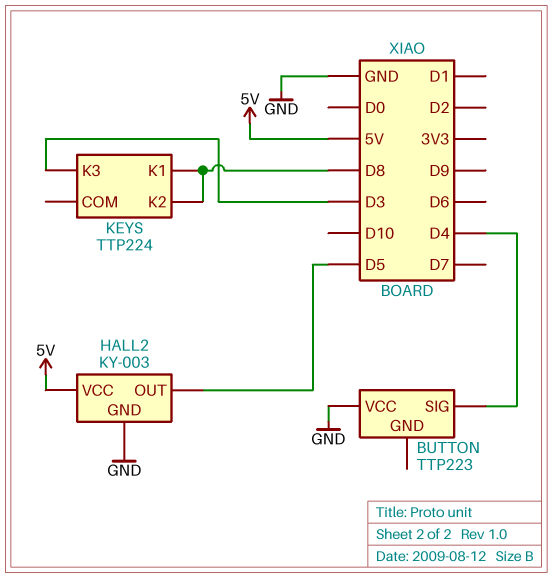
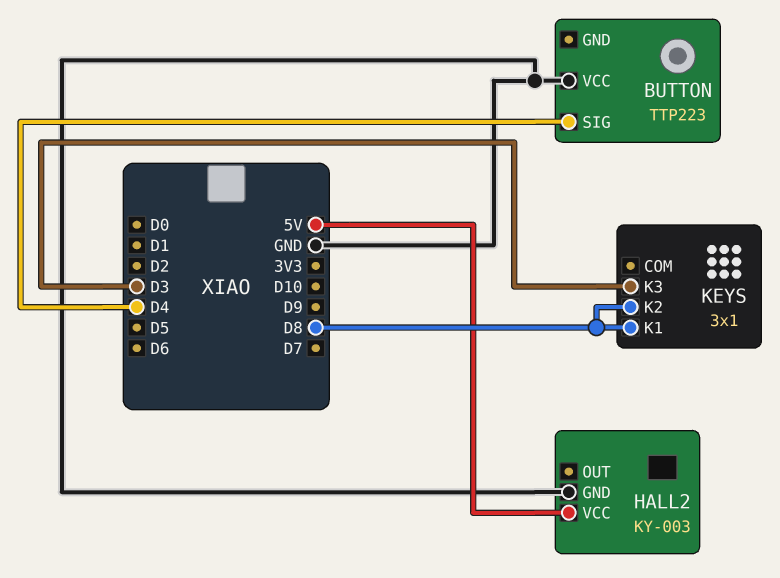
HALL2 pin OUT: D5 -> none
KEYS: TTP224 -> 3x1

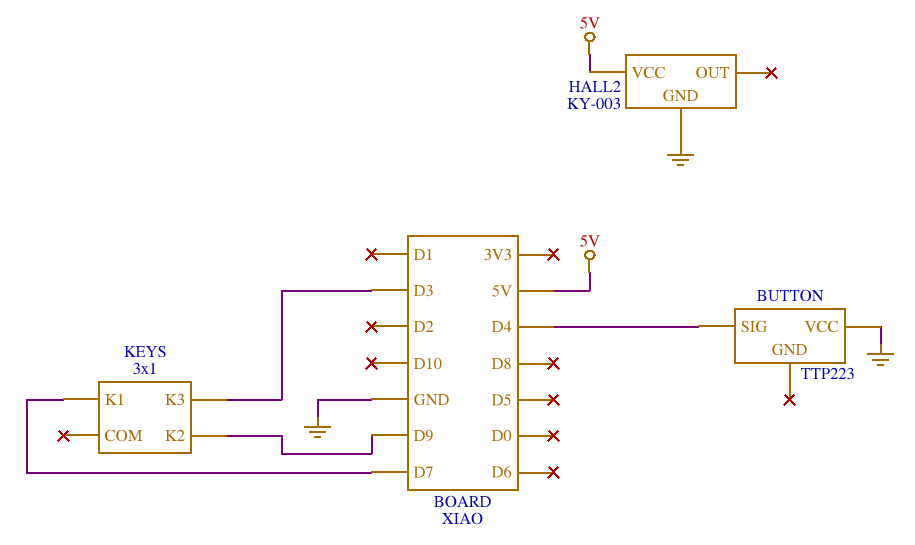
KEYS pin K1: D8 -> D7
KEYS pin K2: D8 -> D9

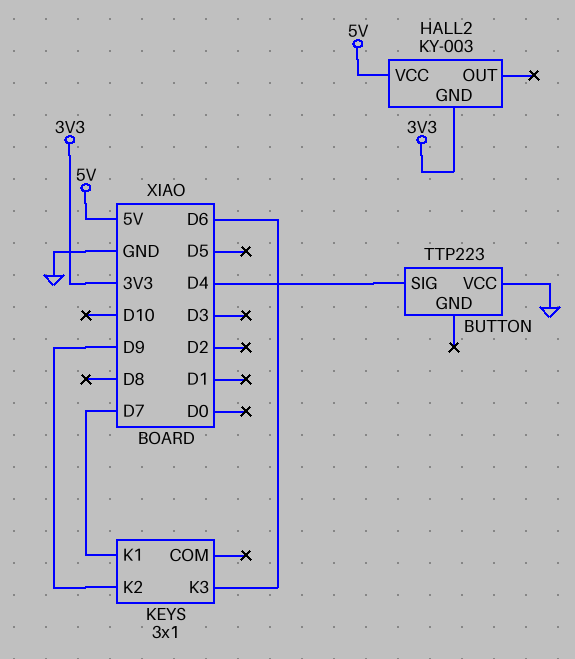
HALL2 pin GND: GND -> 3V3
KEYS pin K3: D3 -> D6

